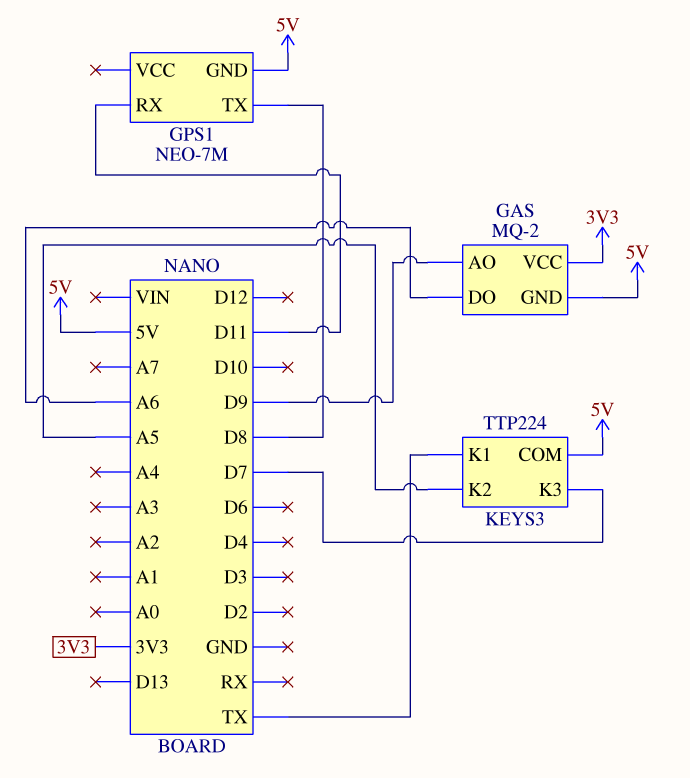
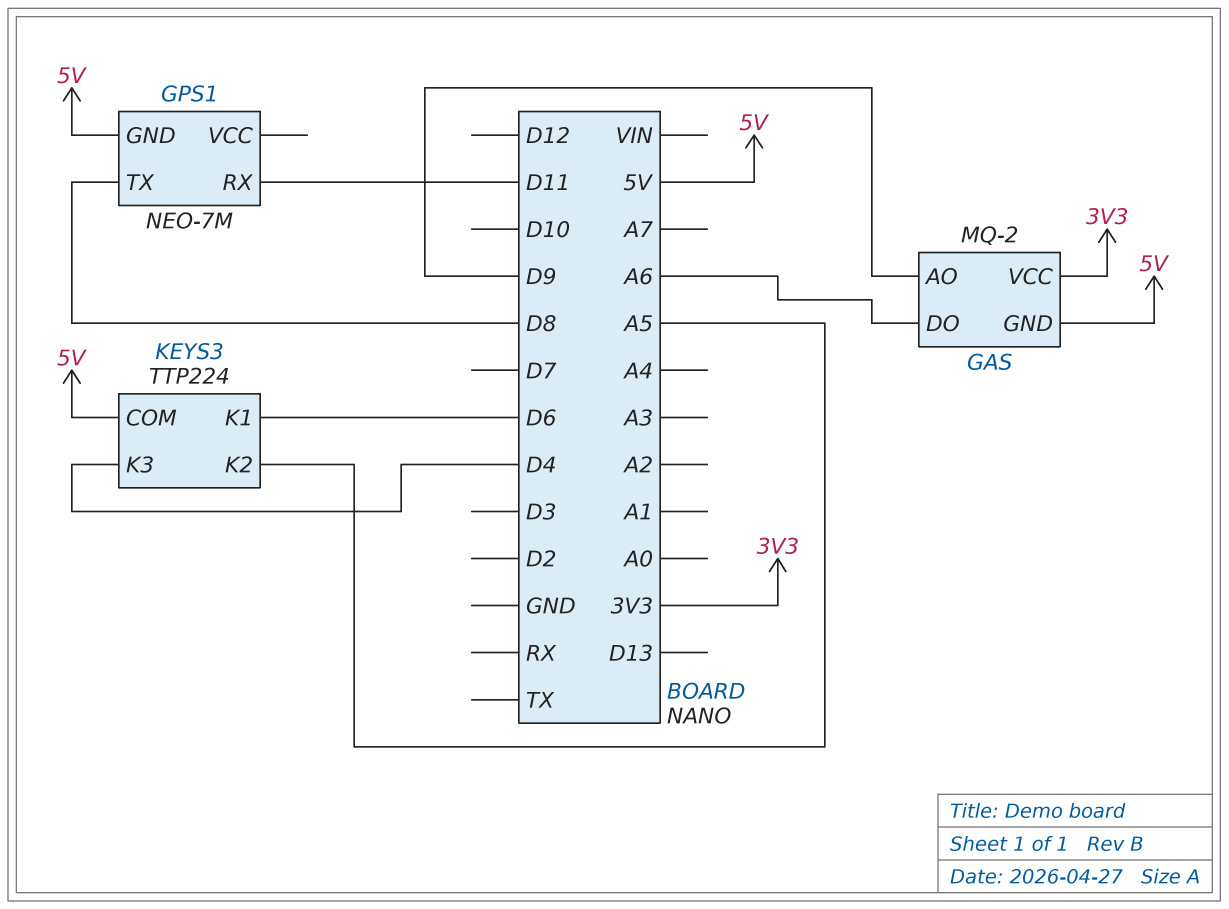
KEYS3 pin K1: TX -> D6
KEYS3 pin K3: D7 -> D4

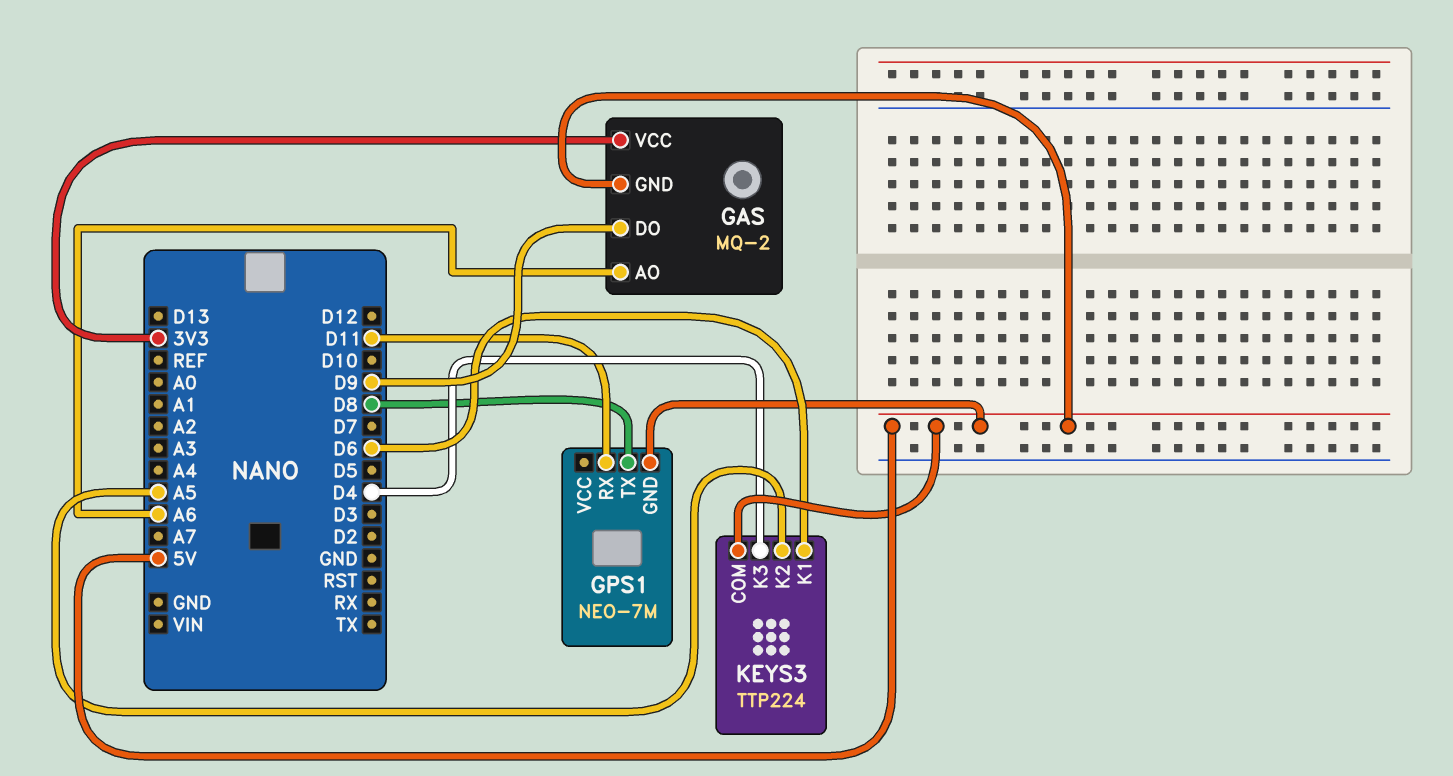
GAS pin AO: D9 -> A6
GAS pin DO: A6 -> D9

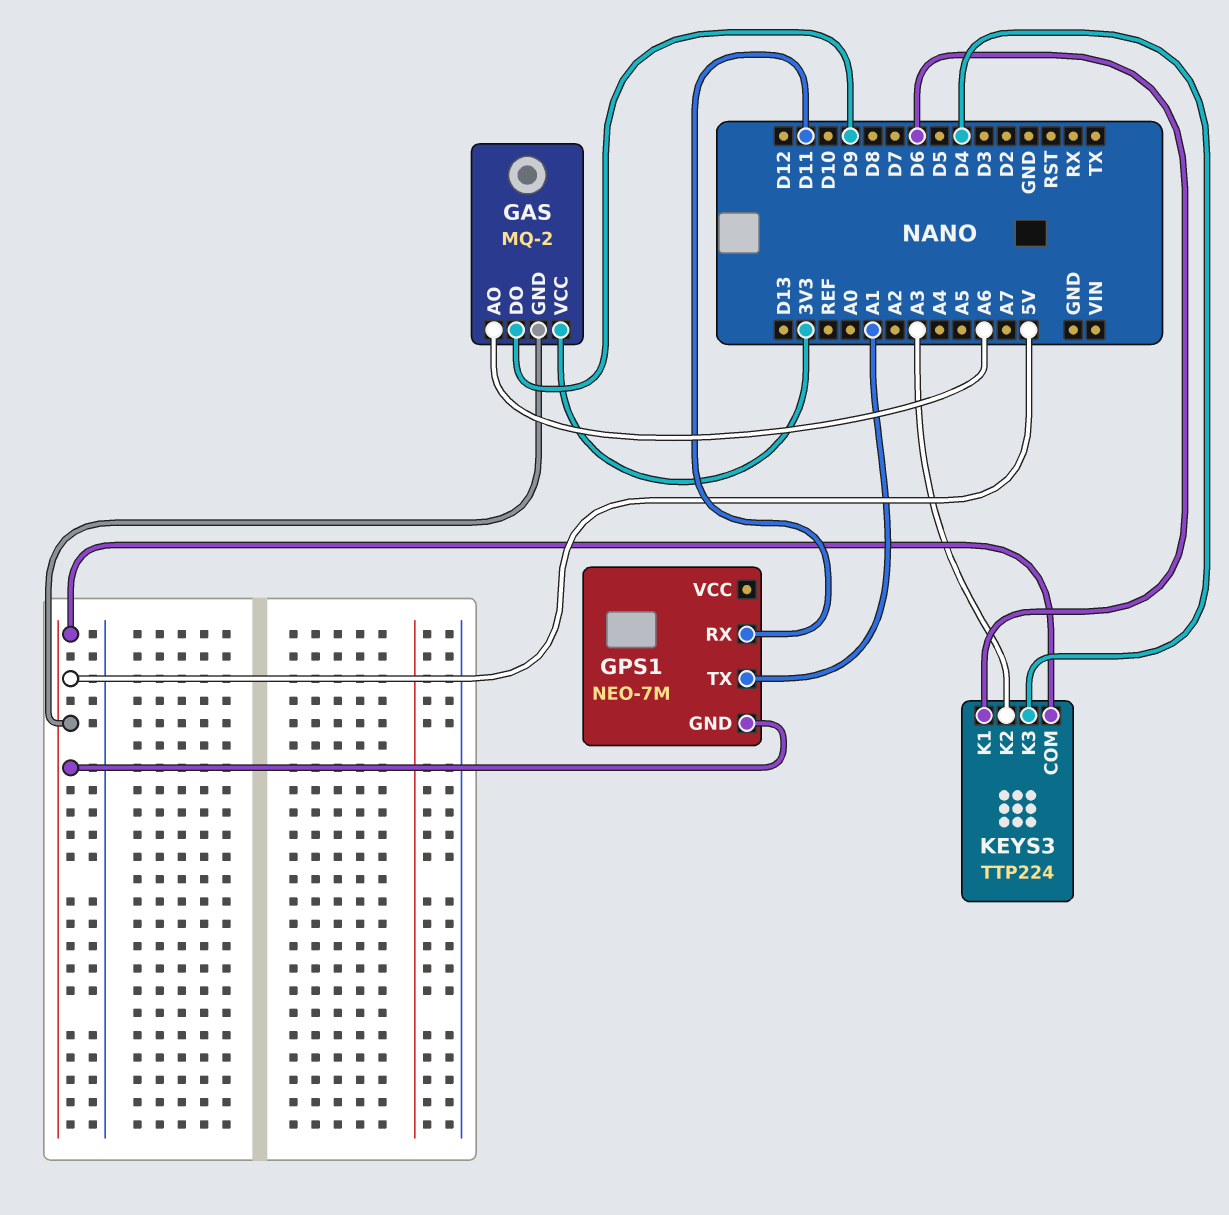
GPS1 pin TX: D8 -> A1
KEYS3 pin K2: A5 -> A3

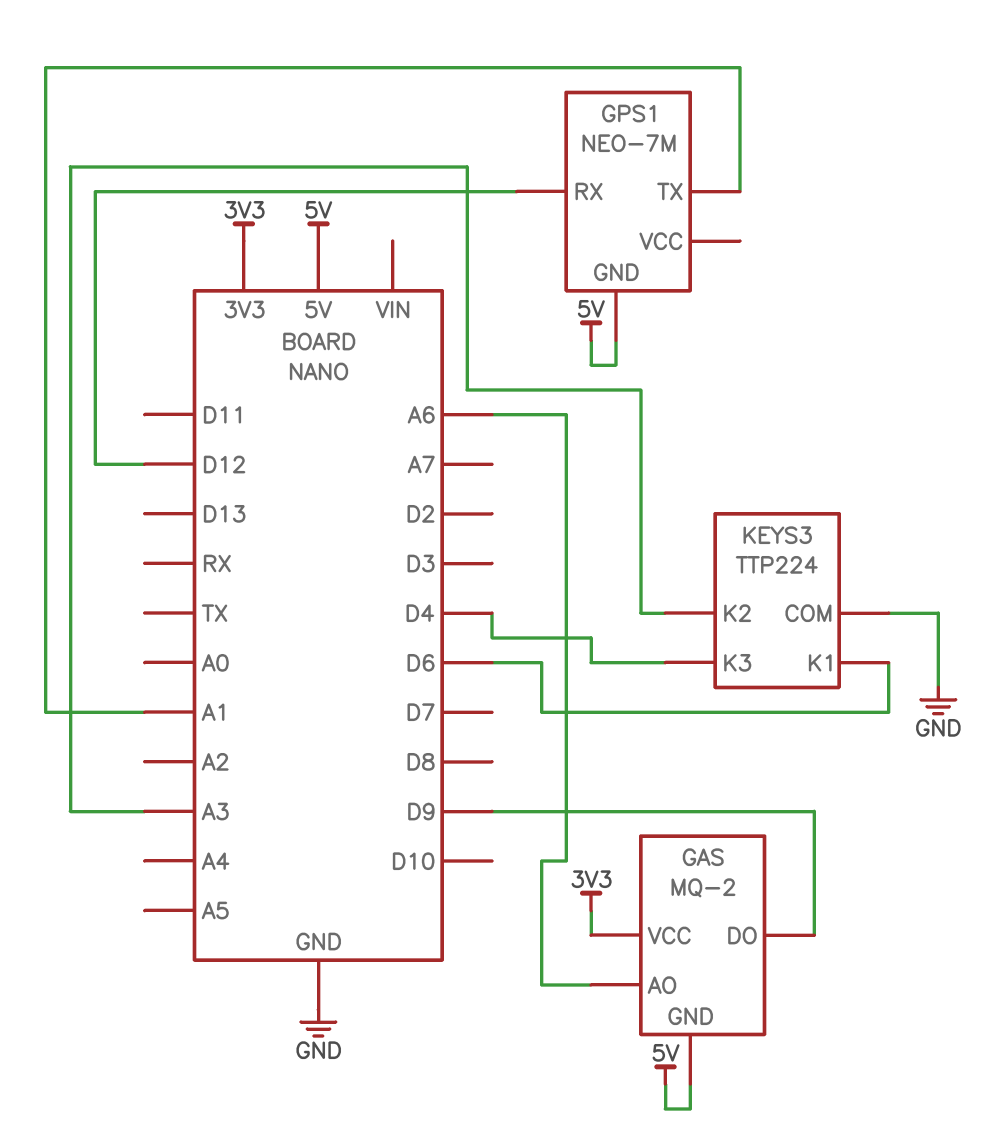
GPS1 pin RX: D11 -> D12
KEYS3 pin COM: 5V -> GND

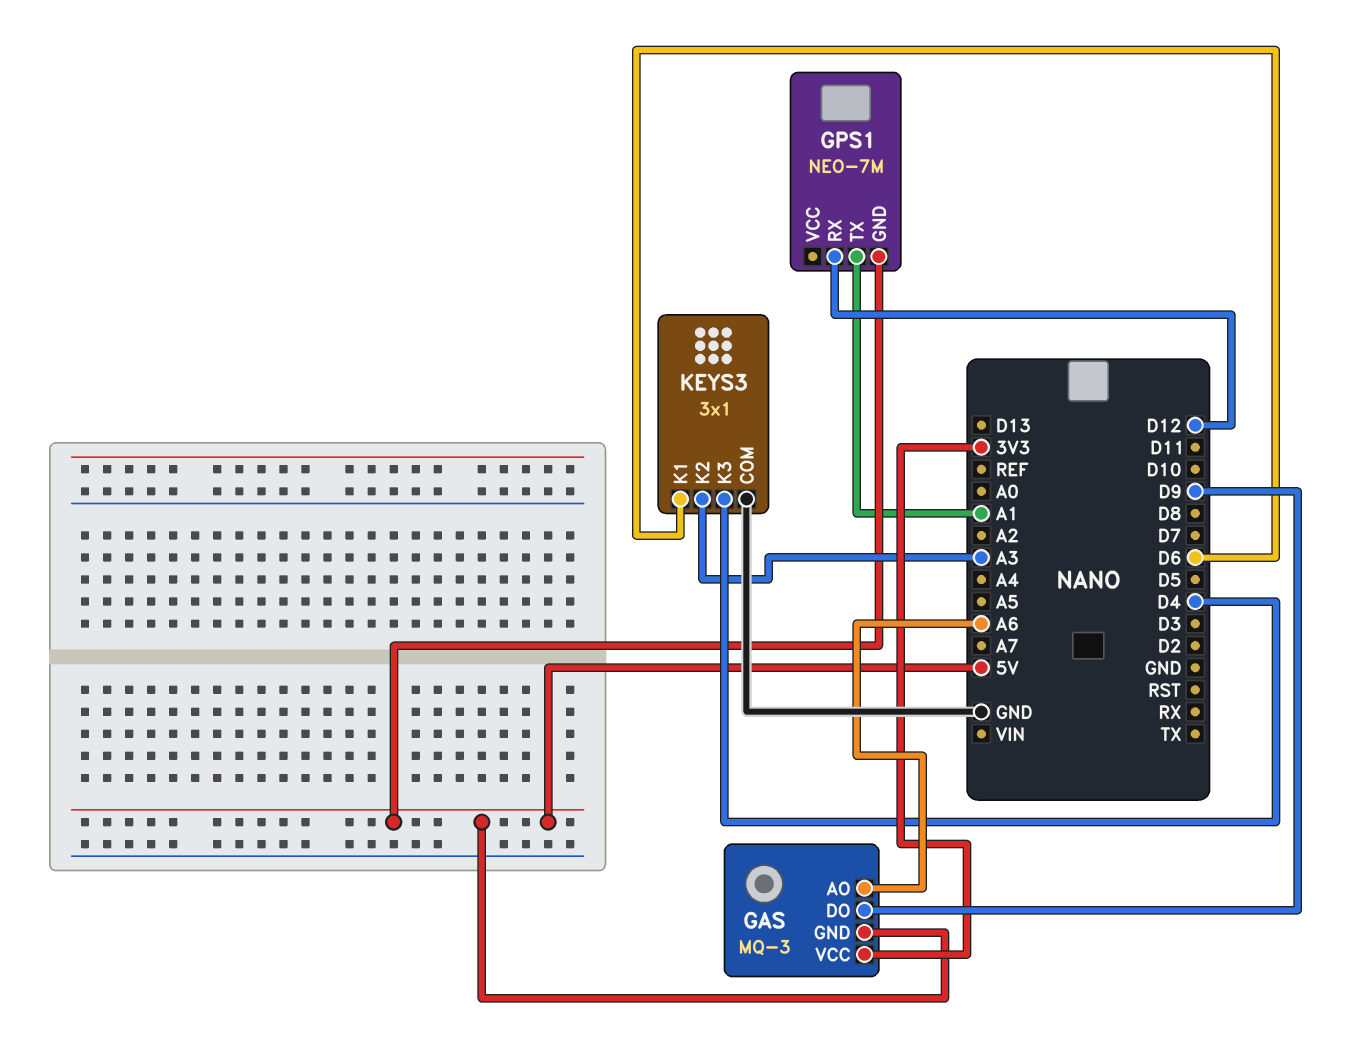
GAS: MQ-2 -> MQ-3
KEYS3: TTP224 -> 3x1

